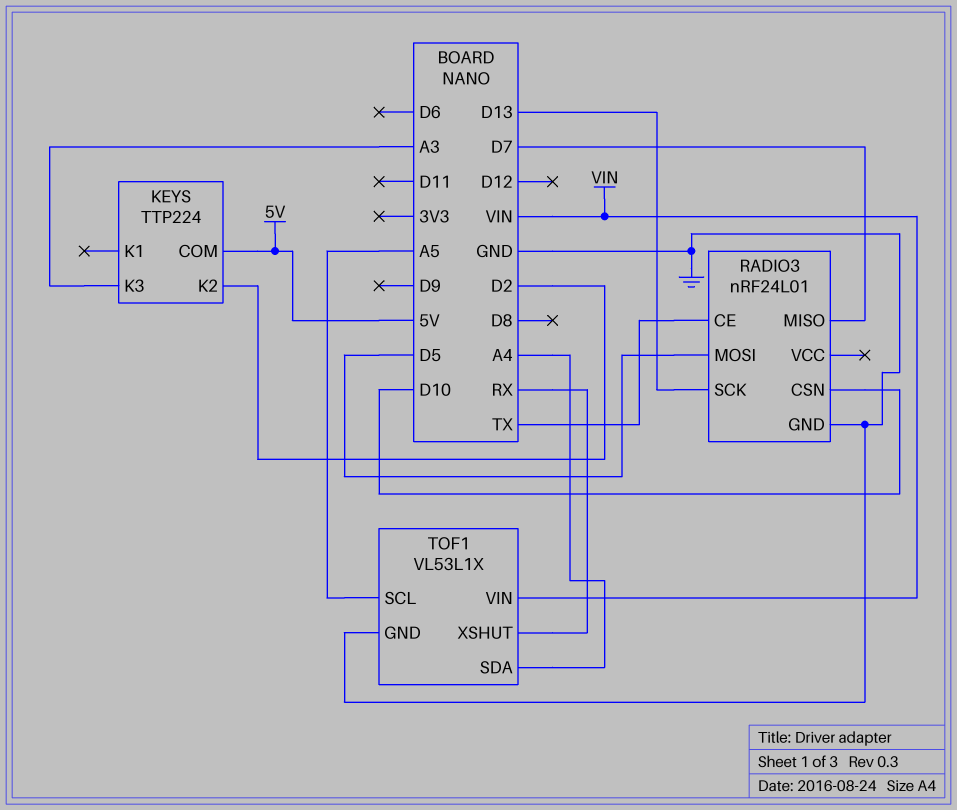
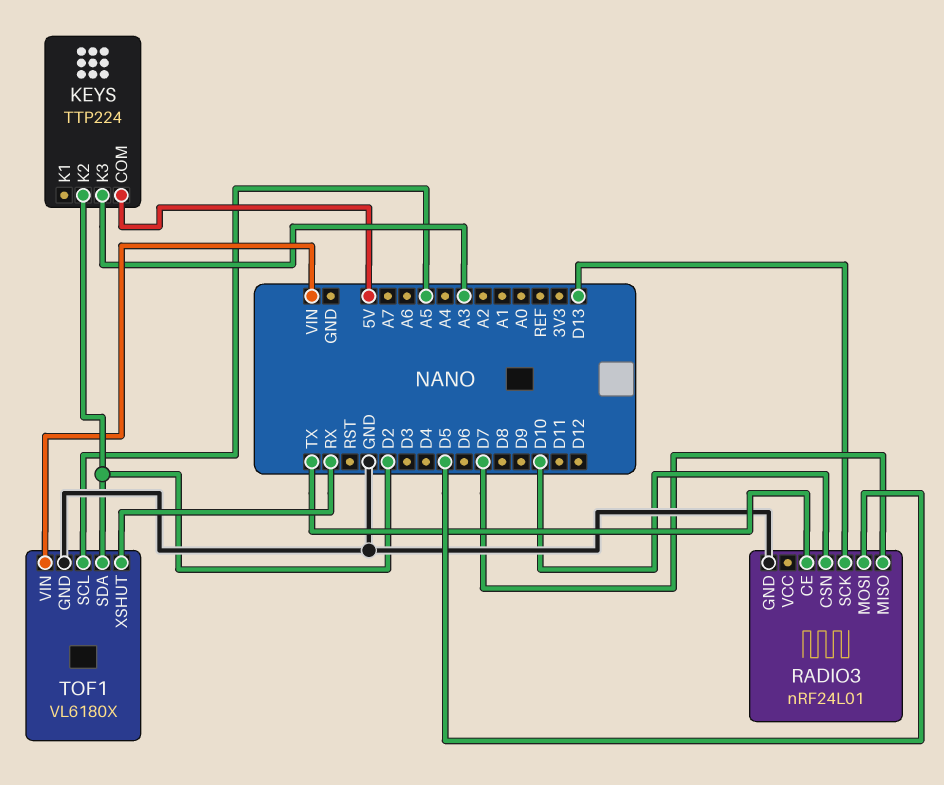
TOF1: VL53L1X -> VL6180X
TOF1 pin SDA: A4 -> D2

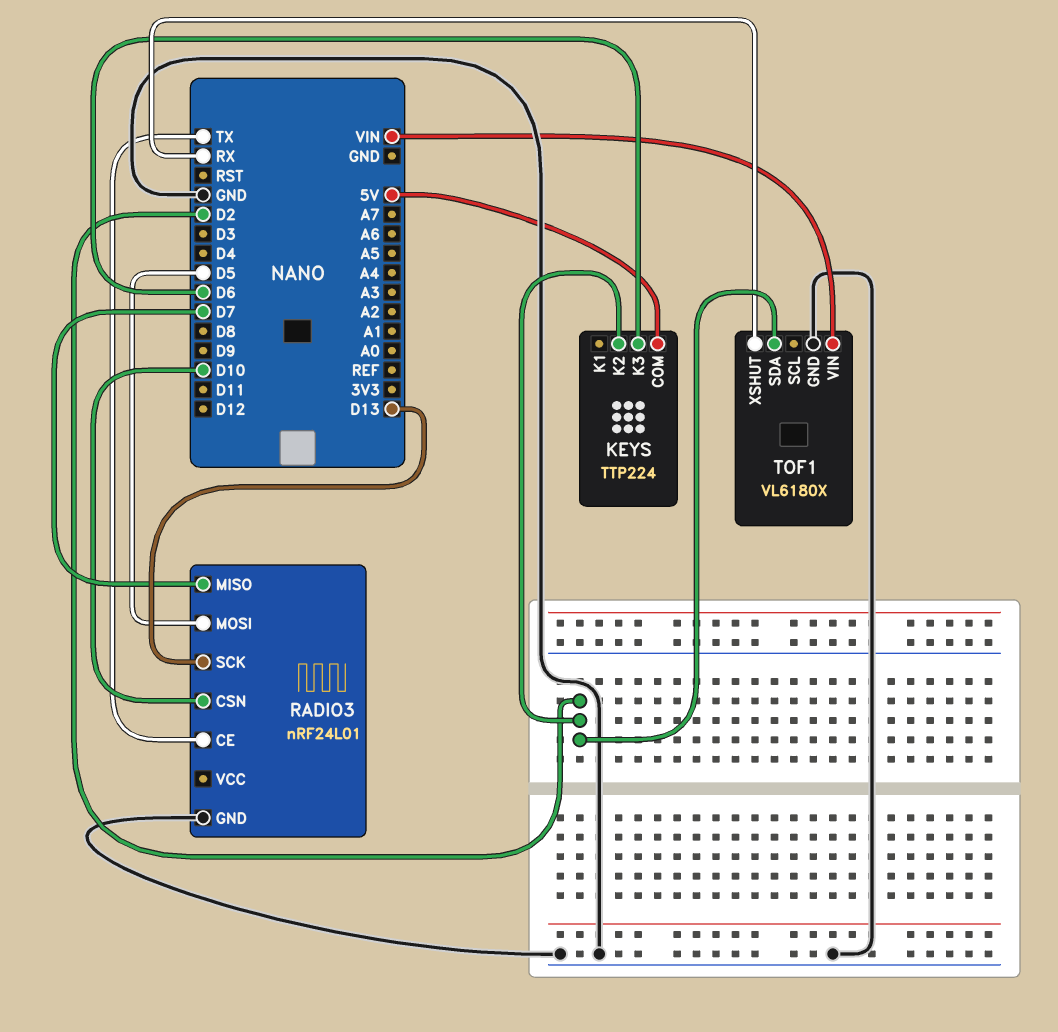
KEYS pin K3: A3 -> D6
TOF1 pin SCL: A5 -> none

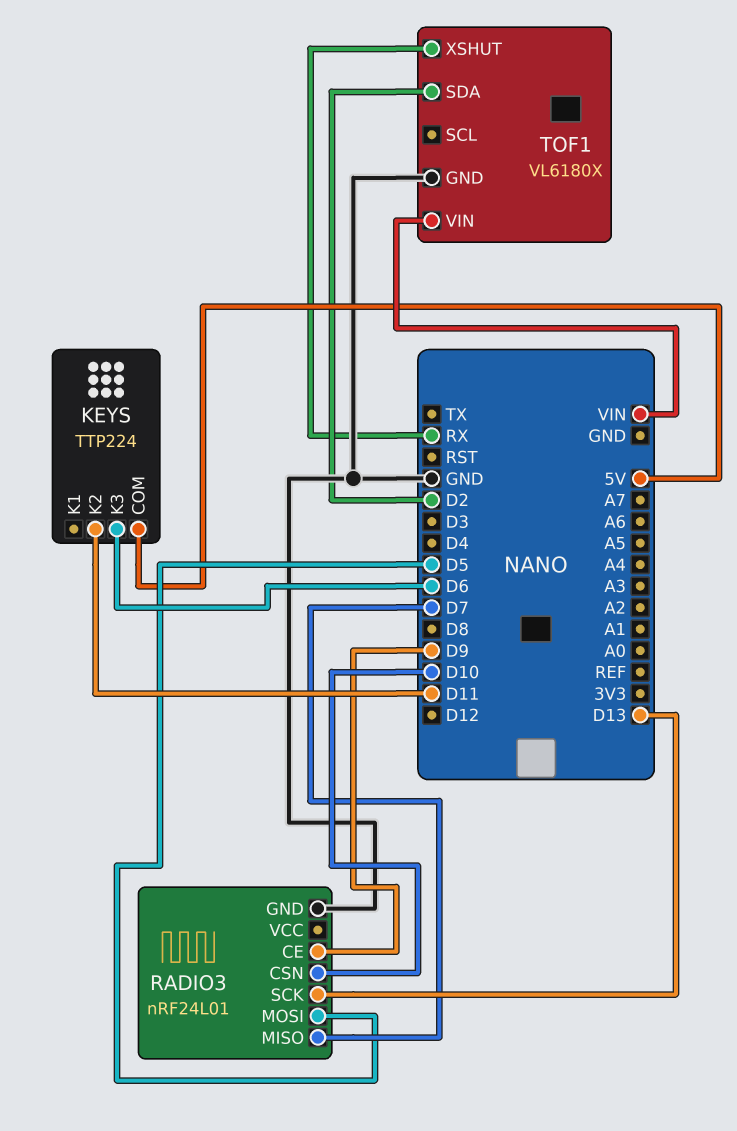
KEYS pin K2: D2 -> D11
RADIO3 pin CE: TX -> D9

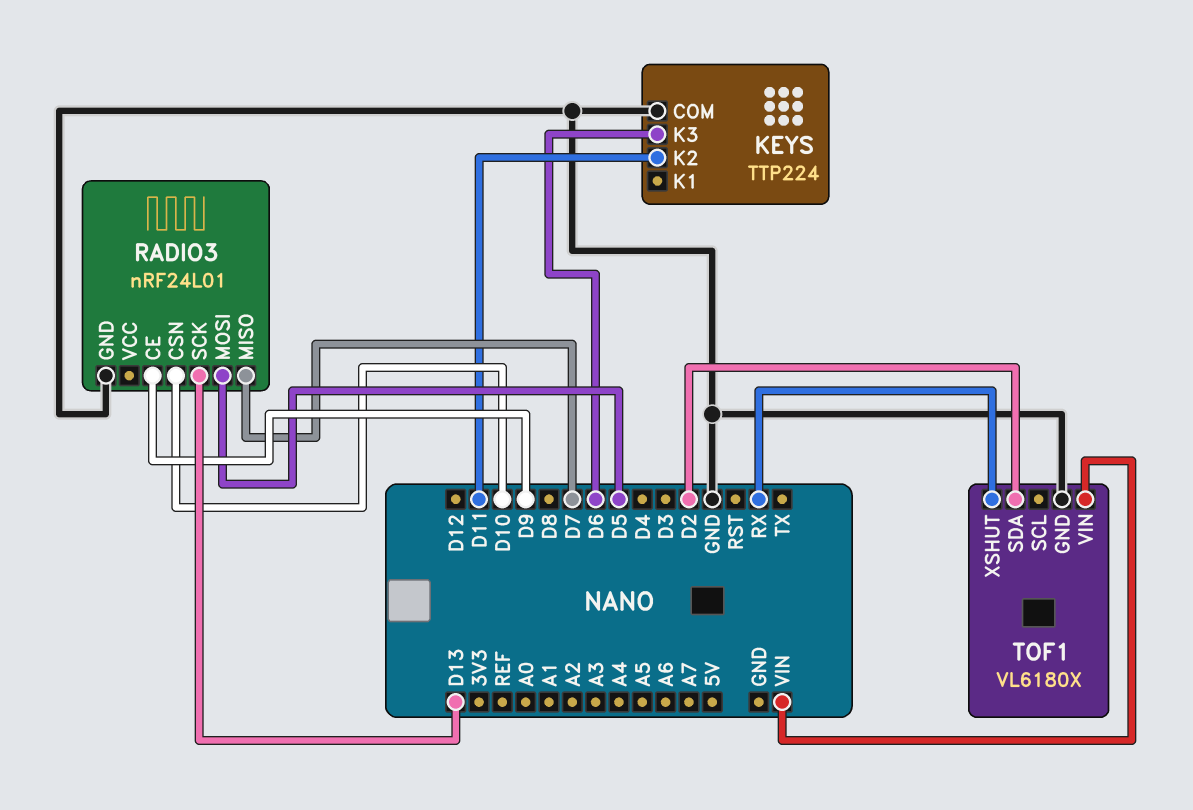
KEYS pin COM: 5V -> GND

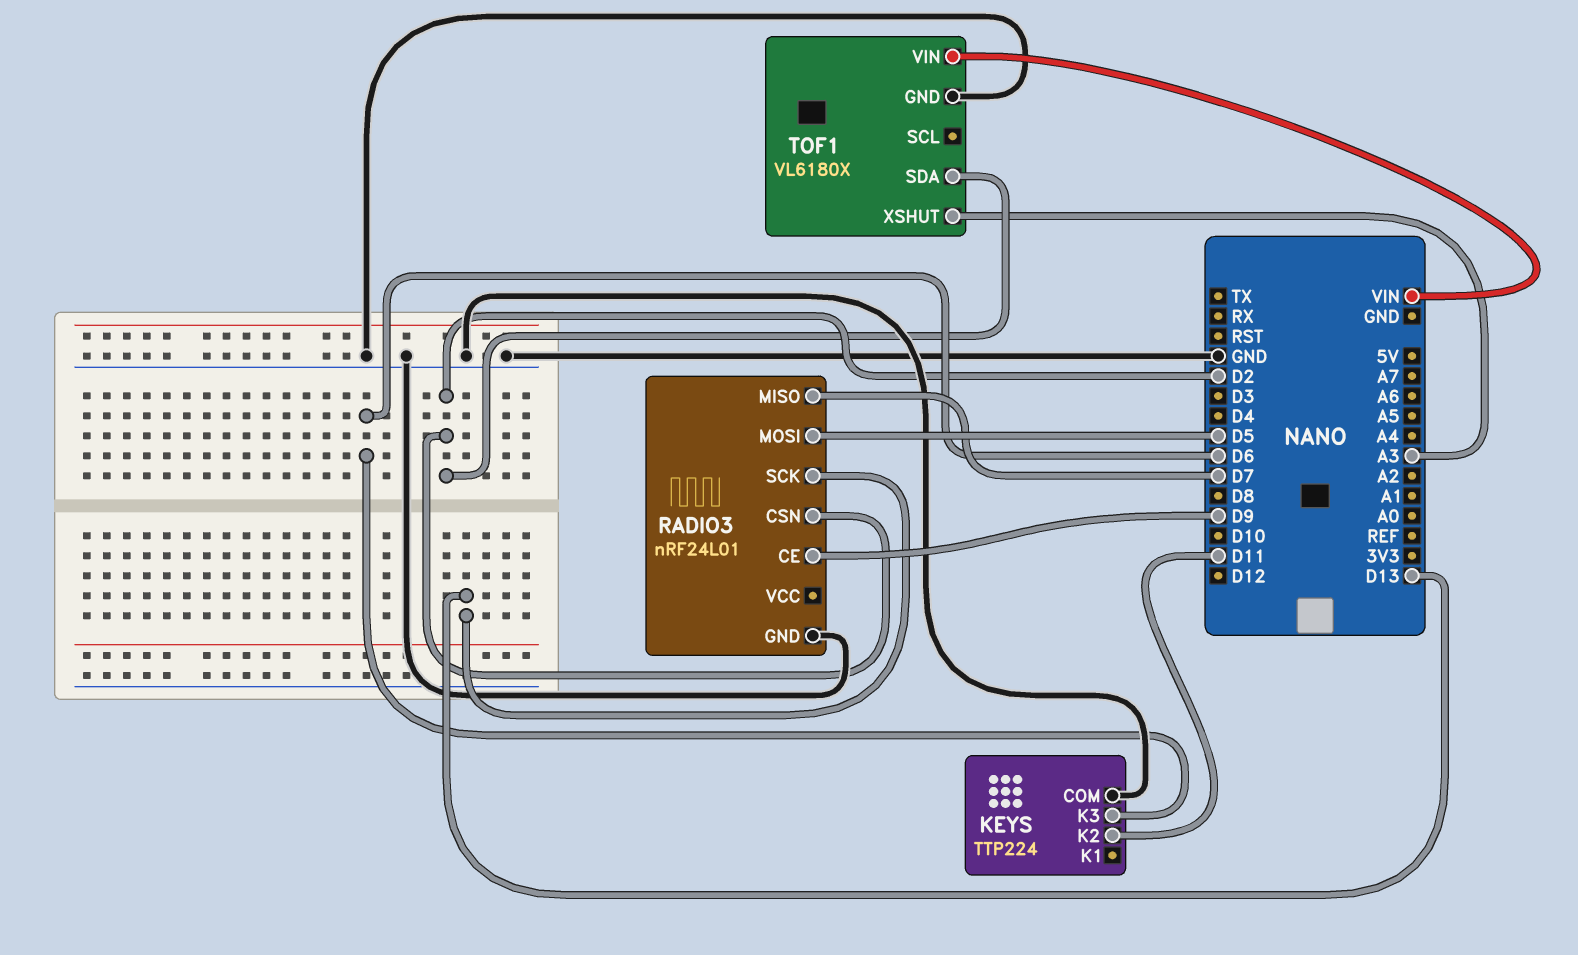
RADIO3 pin CSN: D10 -> D2
TOF1 pin XSHUT: RX -> A3

